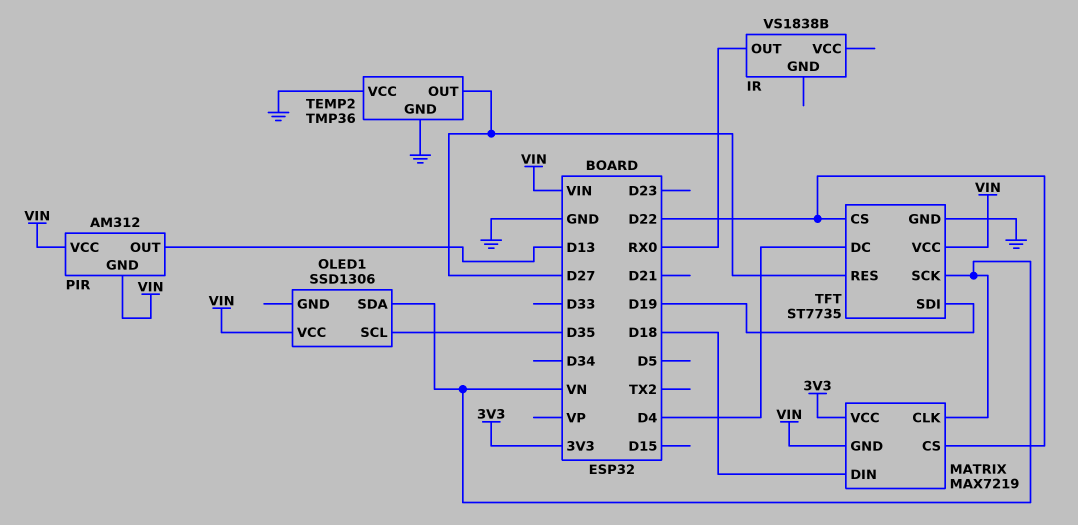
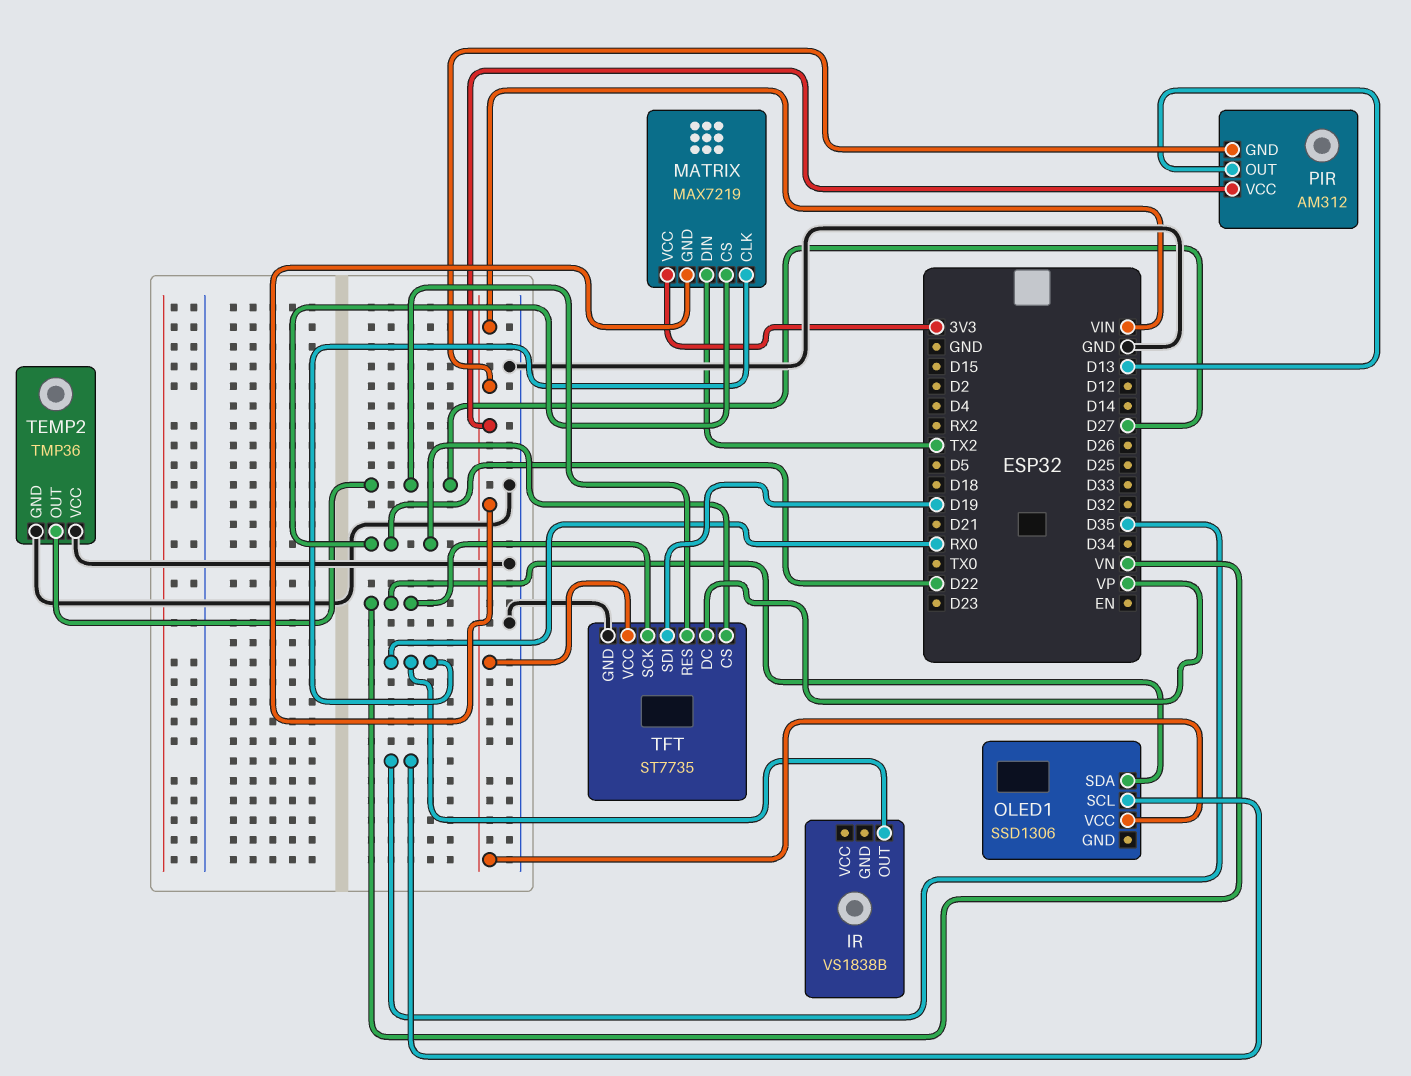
MATRIX pin CLK: VN -> RX0
MATRIX pin DIN: D18 -> TX2
TFT pin DC: D4 -> VP

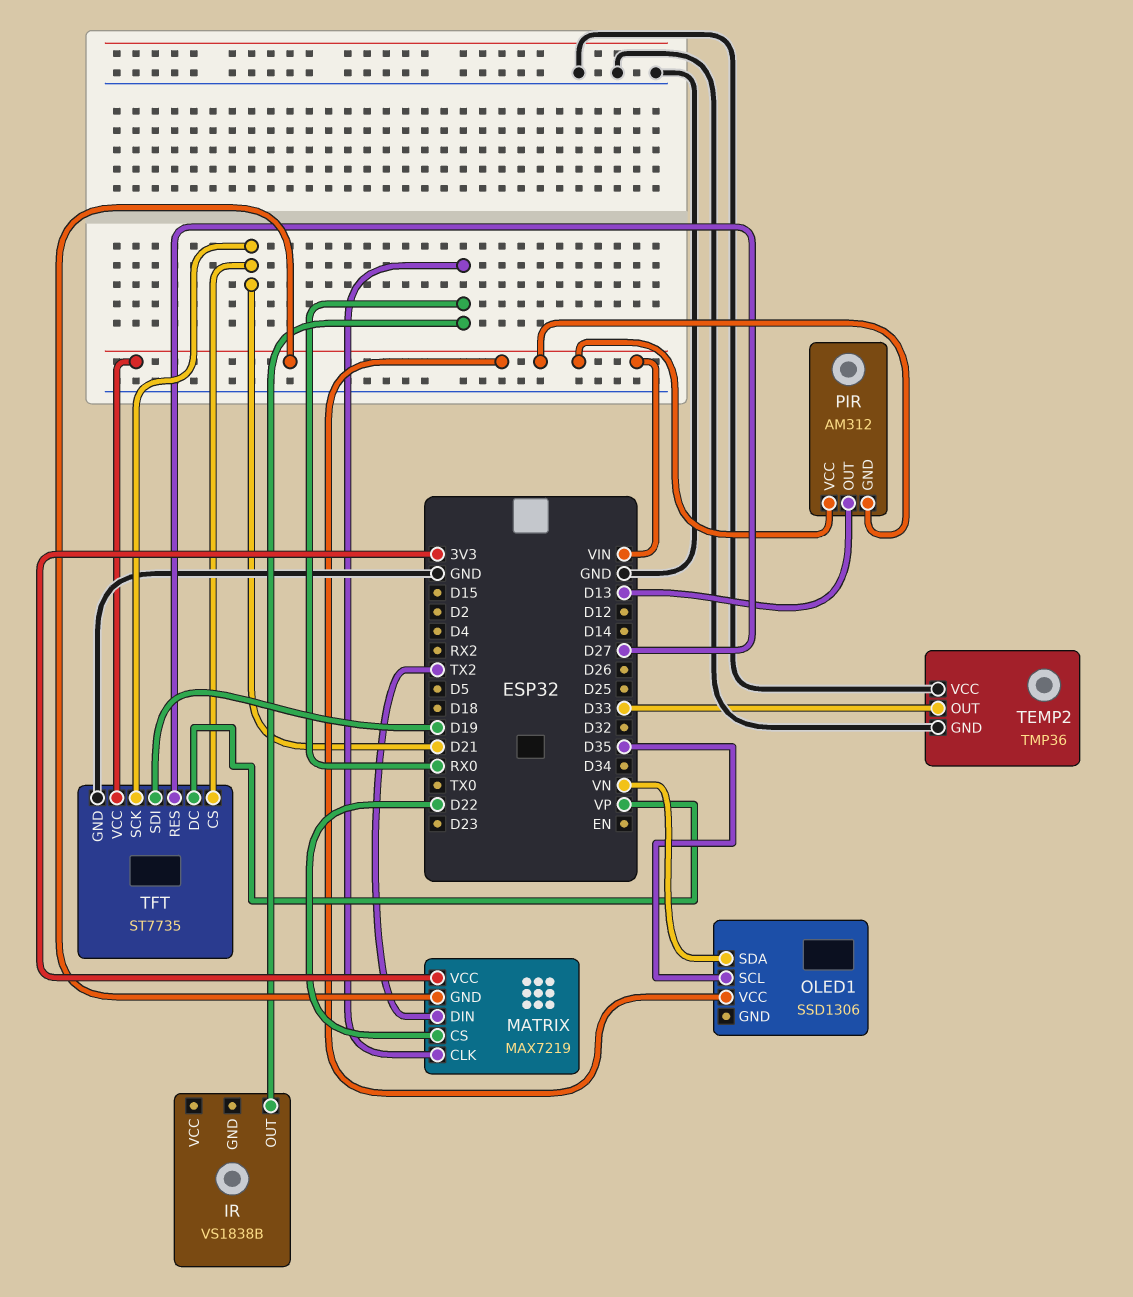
TEMP2 pin OUT: D27 -> D33
TFT pin CS: D22 -> D21
TFT pin SCK: VN -> D21

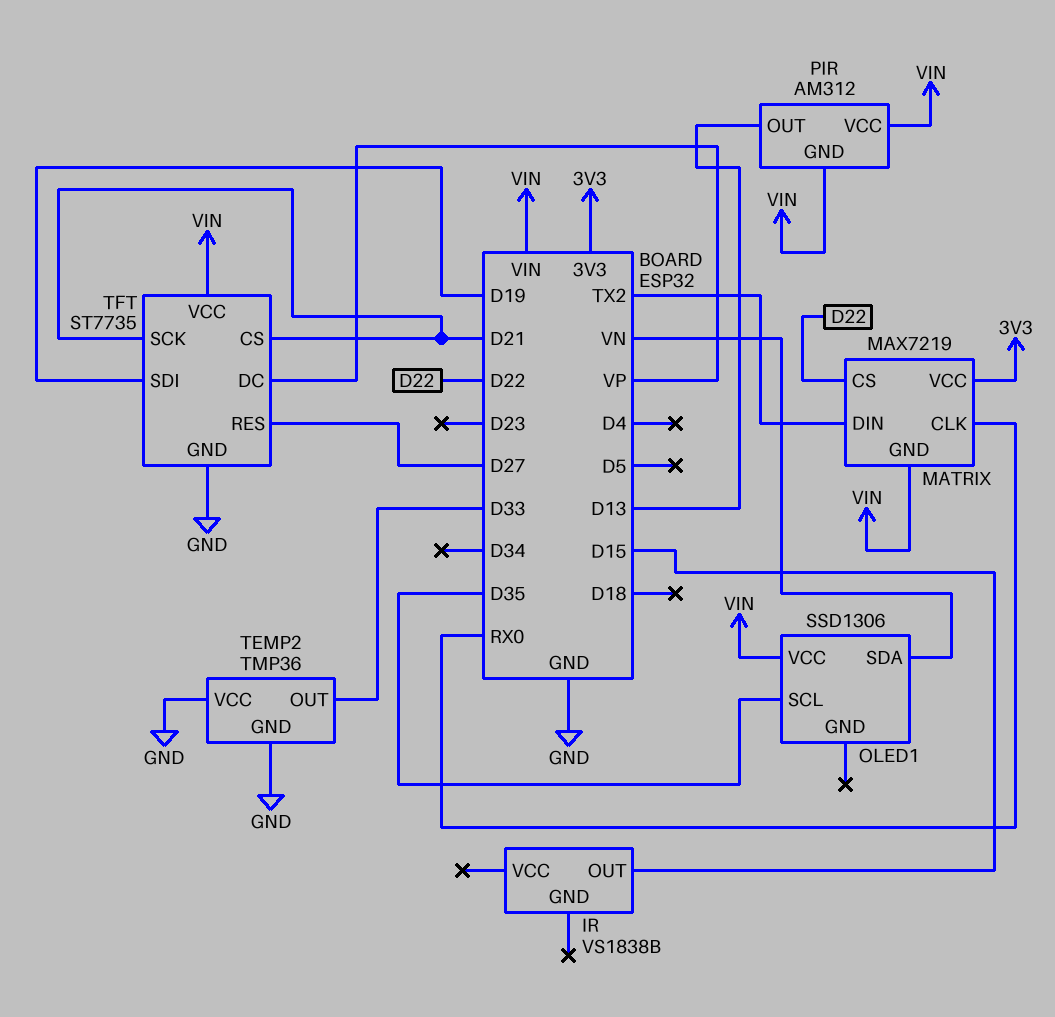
IR pin OUT: RX0 -> D15

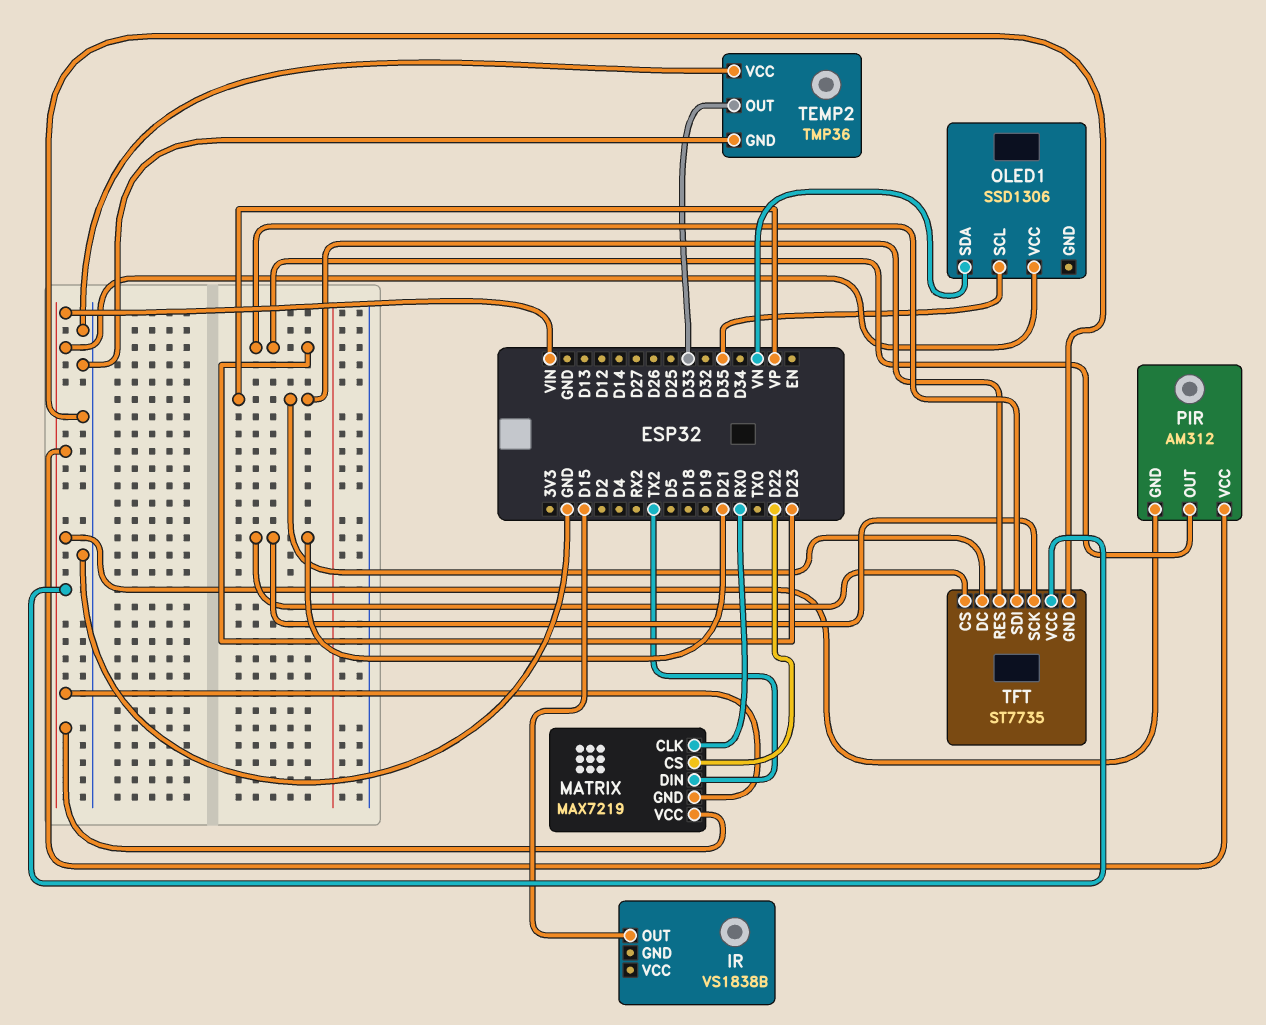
MATRIX pin VCC: 3V3 -> VIN
PIR pin OUT: D13 -> D23
TFT pin RES: D27 -> VP
TFT pin SDI: D19 -> D23

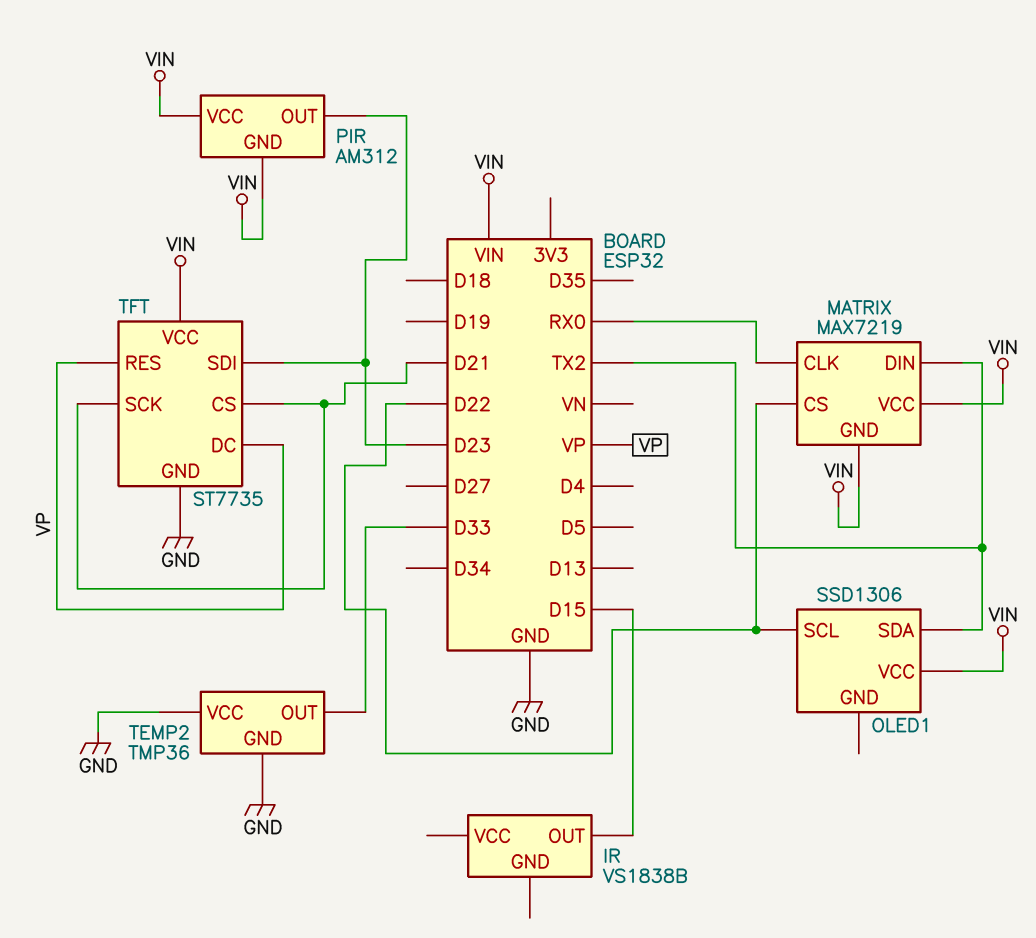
OLED1 pin SCL: D35 -> D22
OLED1 pin SDA: VN -> TX2

